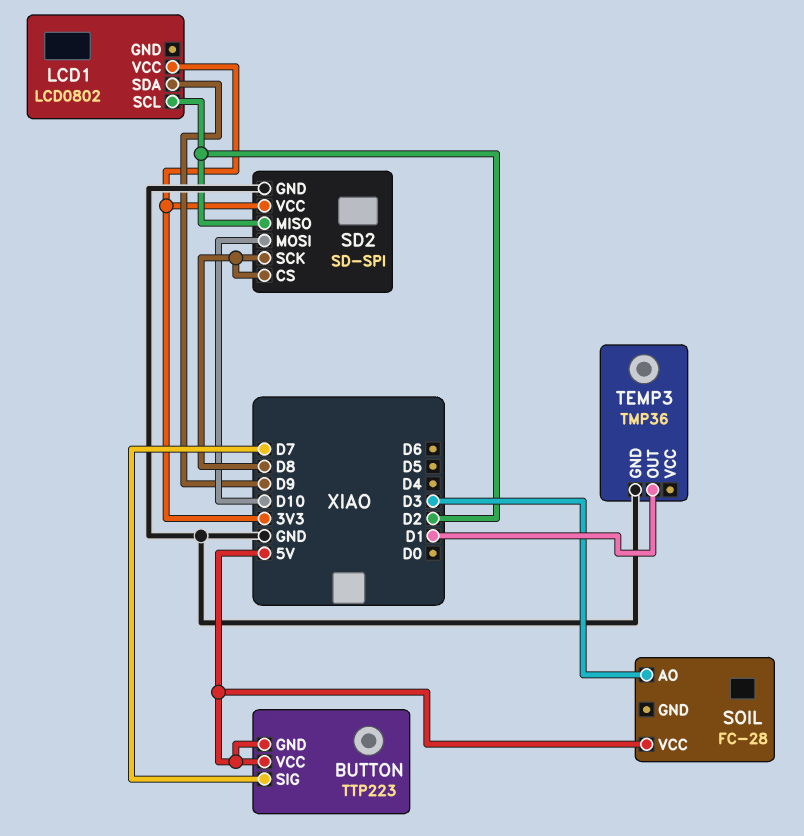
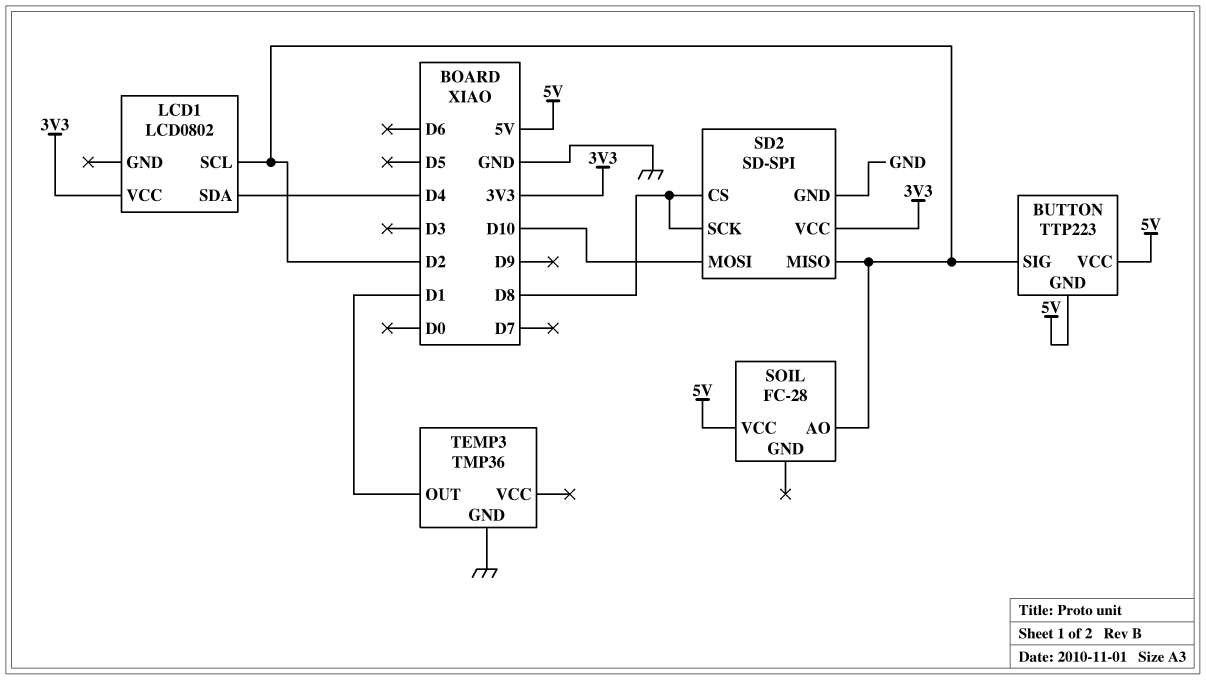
BUTTON pin SIG: D7 -> D2
LCD1 pin SDA: D9 -> D4
SOIL pin AO: D3 -> D2

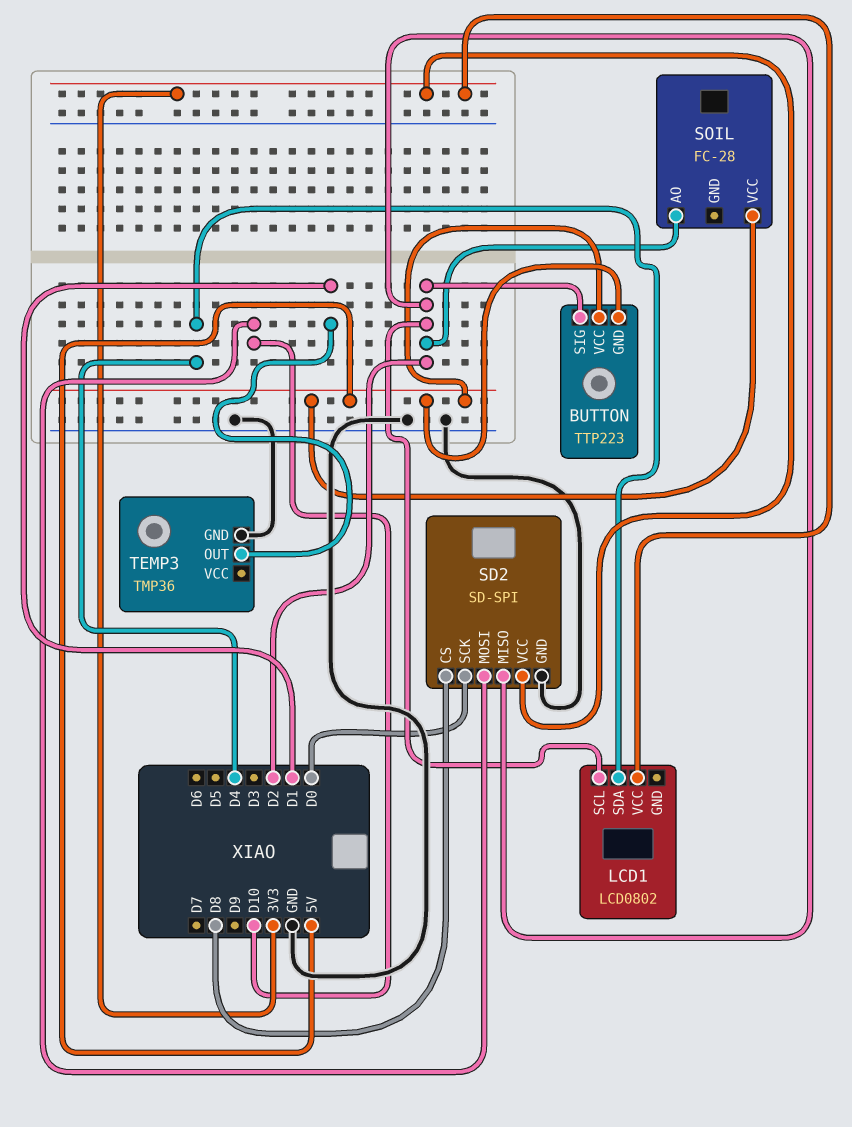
SD2 pin SCK: D8 -> D0

